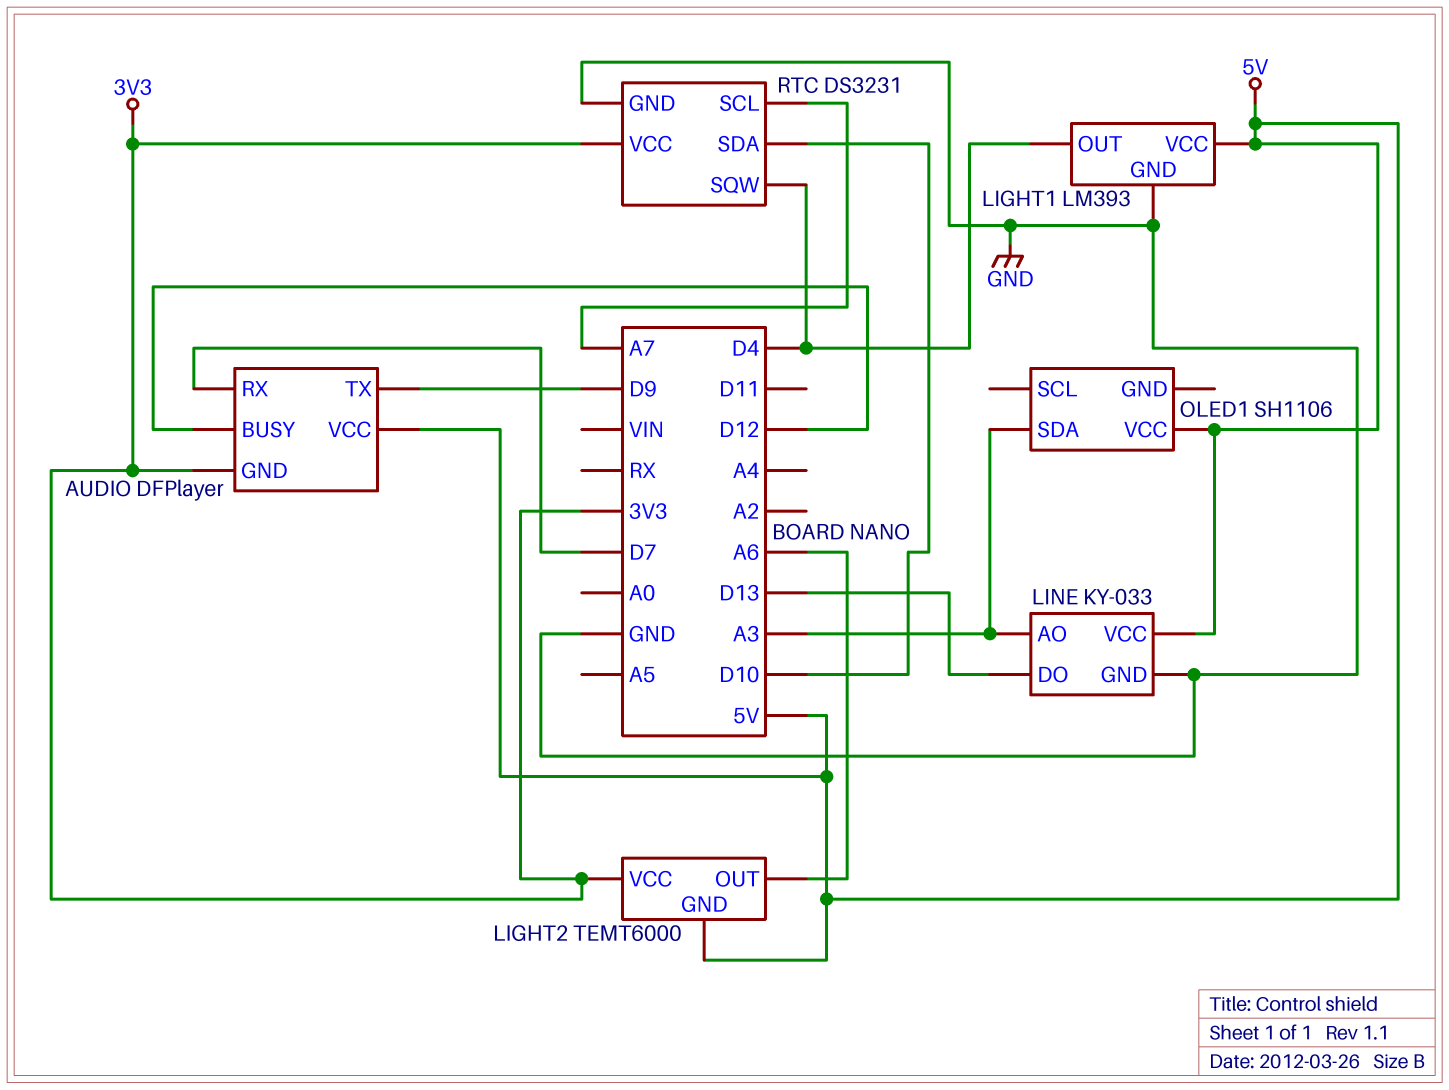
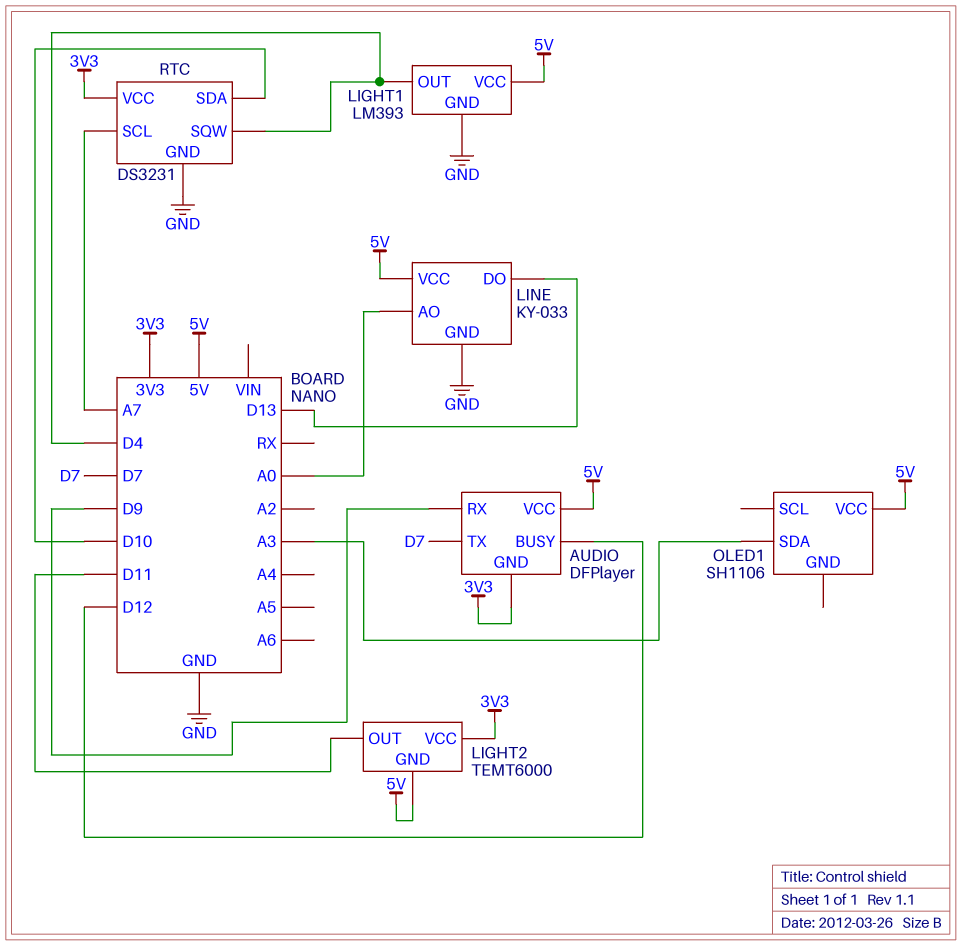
AUDIO pin RX: D7 -> D9
AUDIO pin TX: D9 -> D7
LIGHT2 pin OUT: A6 -> D11
LINE pin AO: A3 -> A0

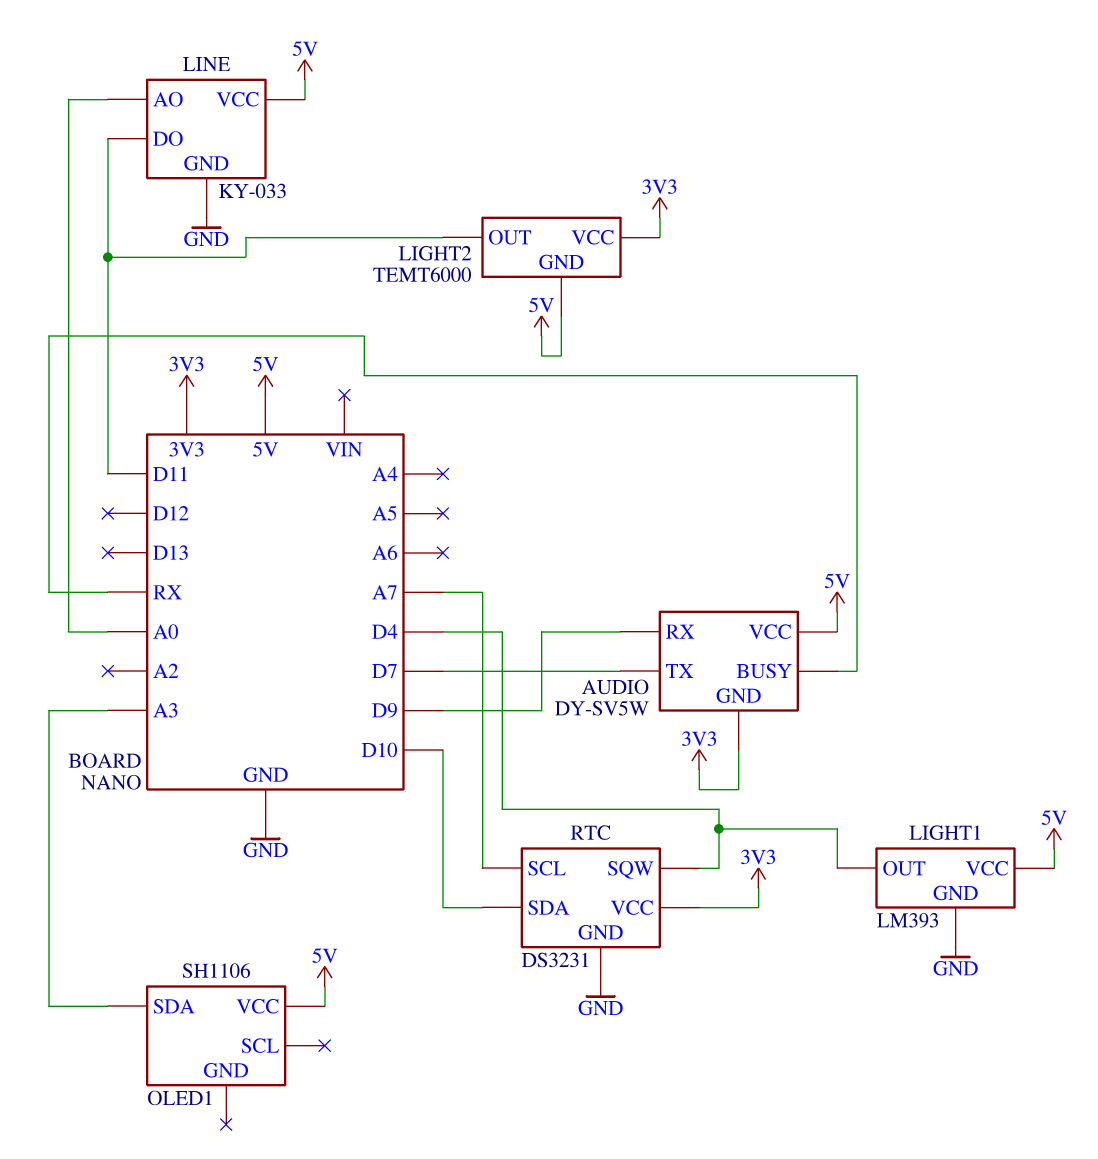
AUDIO: DFPlayer -> DY-SV5W
AUDIO pin BUSY: D12 -> RX
LINE pin DO: D13 -> D11

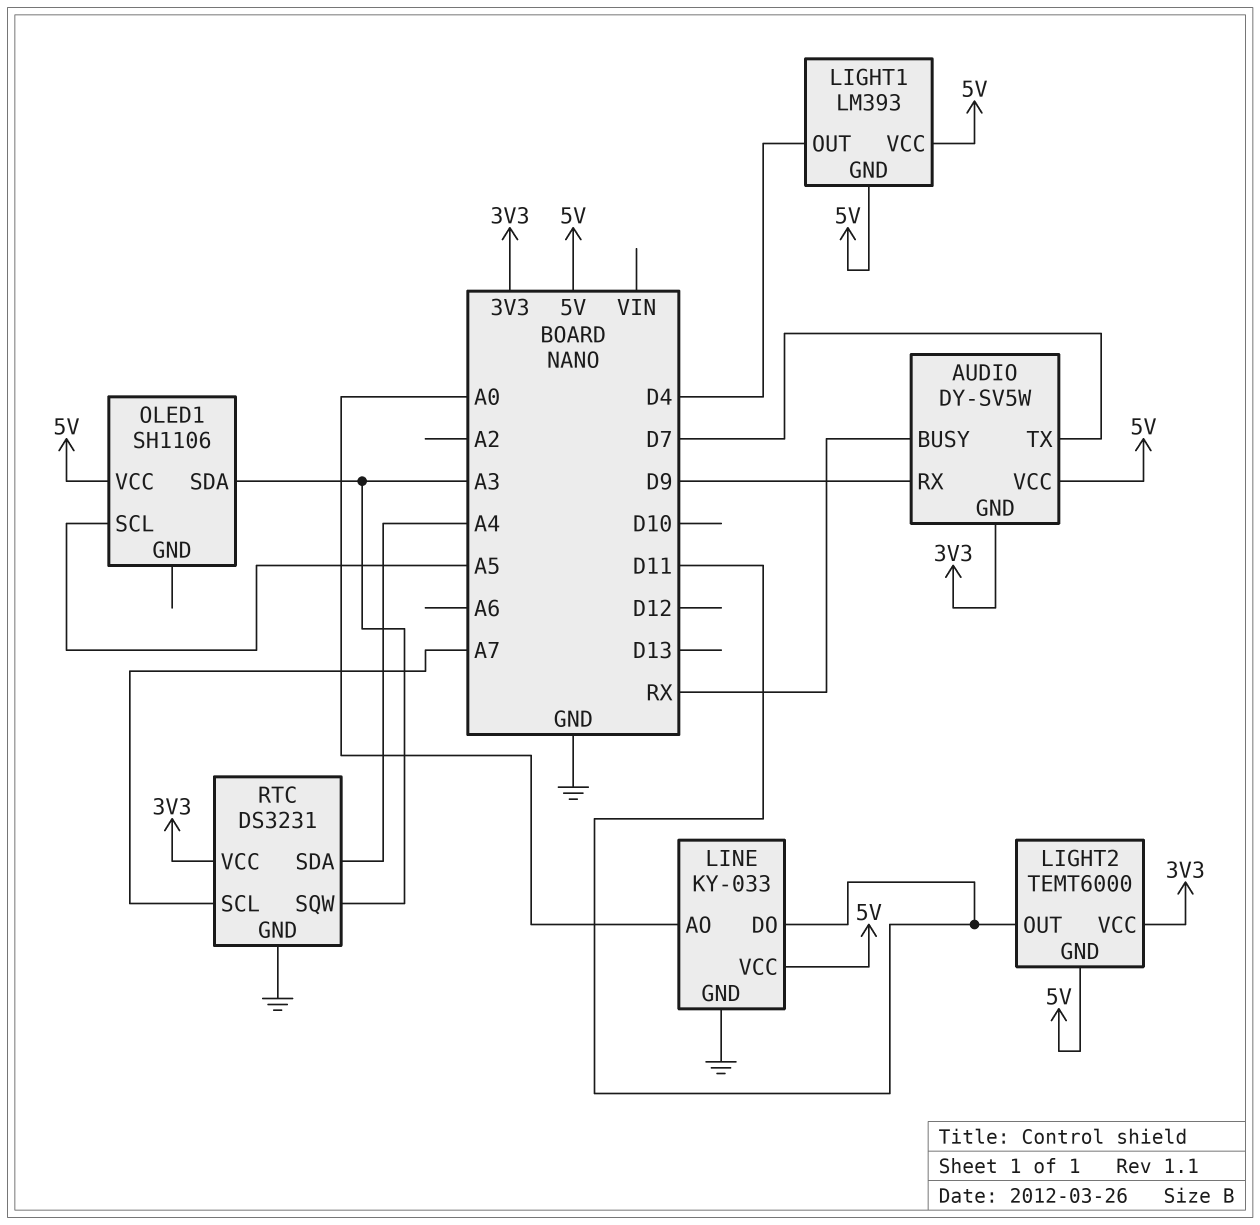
LIGHT1 pin GND: GND -> 5V
OLED1 pin SCL: none -> A5
RTC pin SDA: D10 -> A4
RTC pin SQW: D4 -> A3

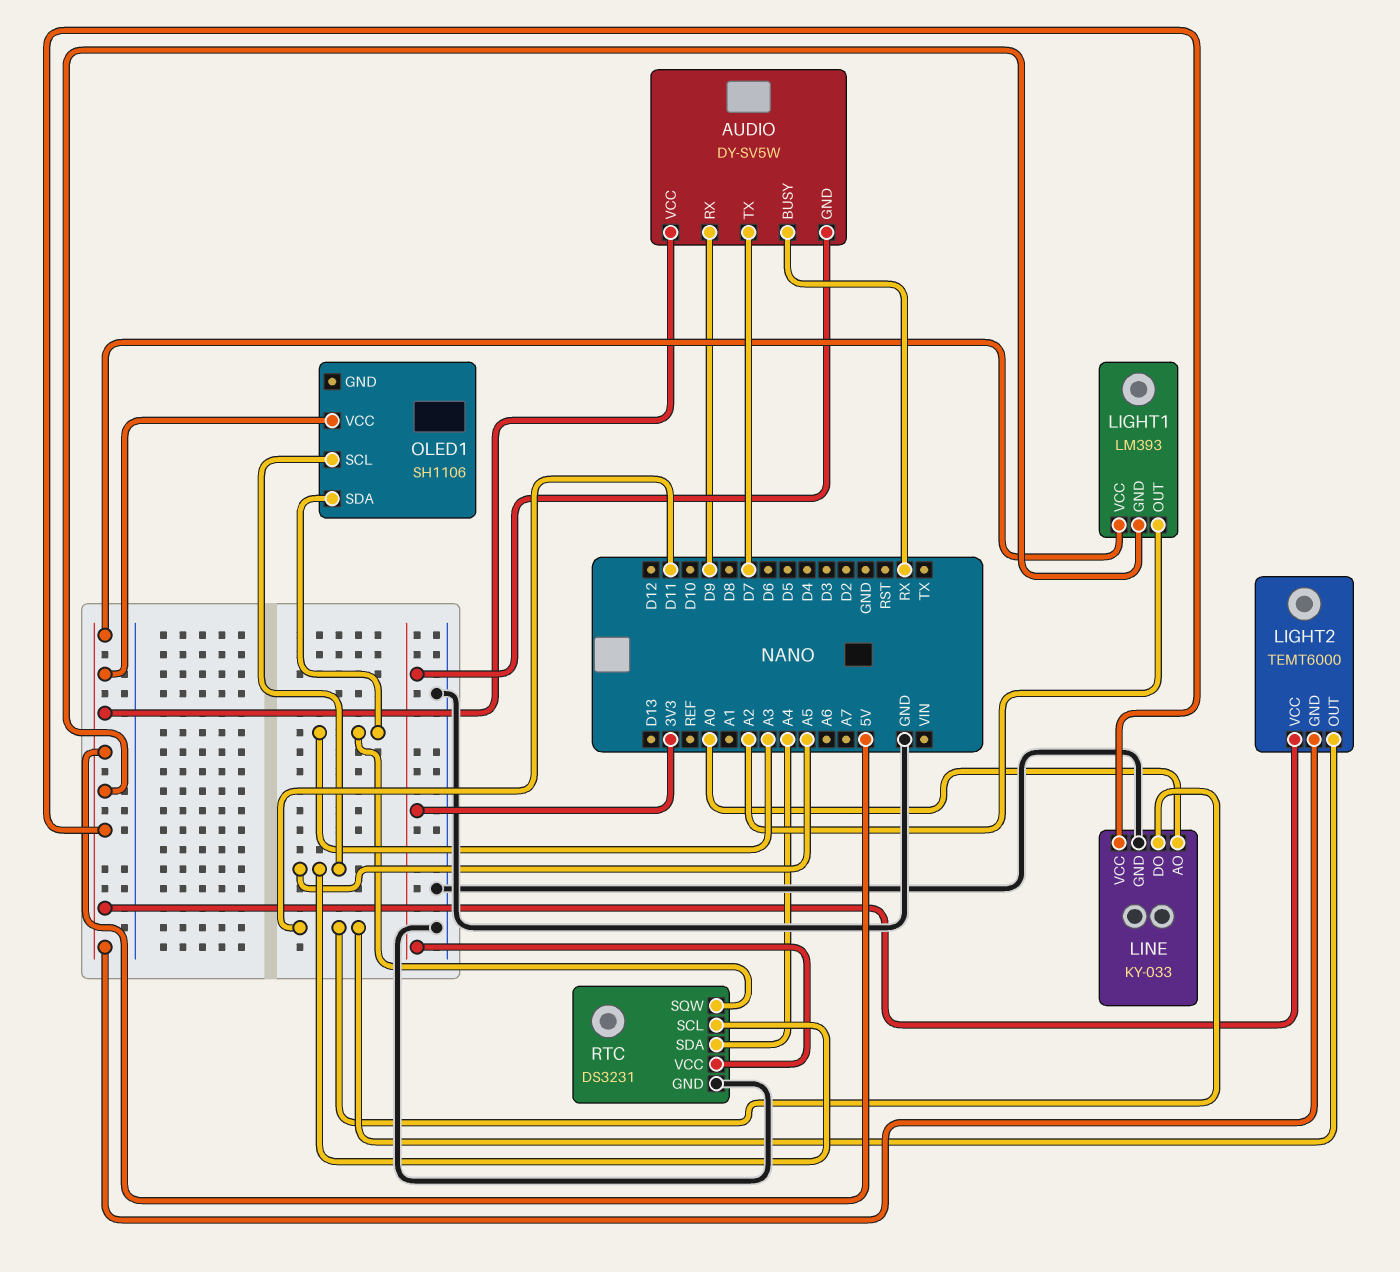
LIGHT1 pin OUT: D4 -> A2
LIGHT2 pin VCC: 3V3 -> 5V
RTC pin SCL: A7 -> A5

